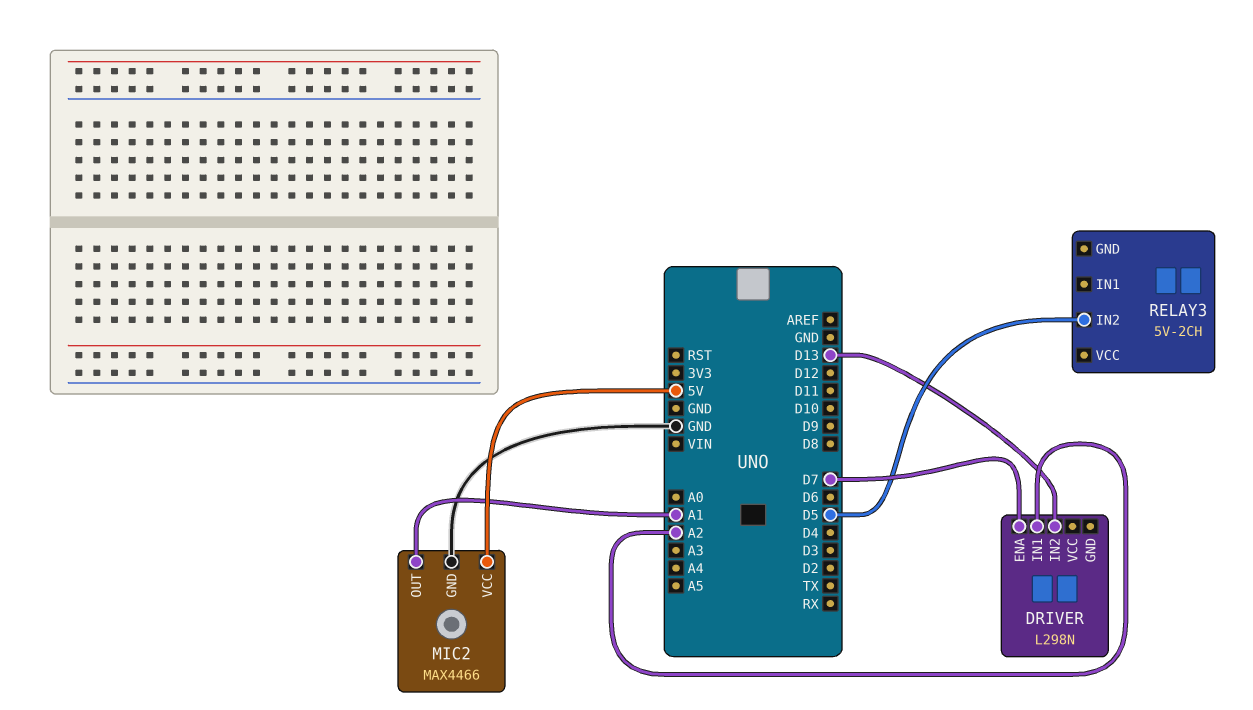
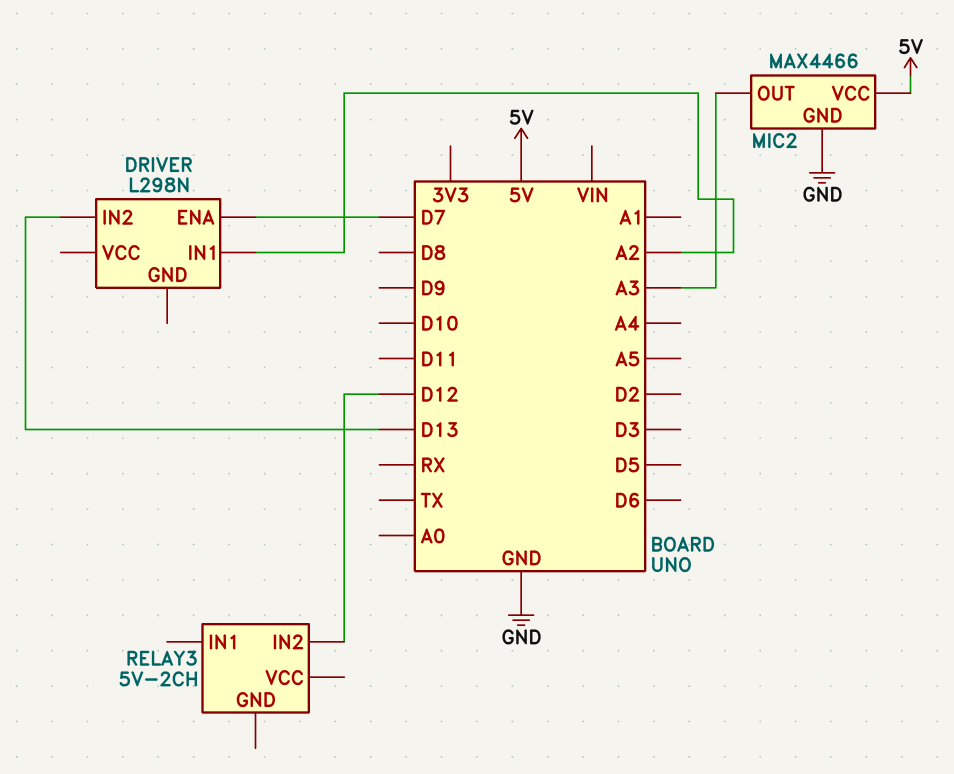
MIC2 pin OUT: A1 -> A3
RELAY3 pin IN2: D5 -> D12

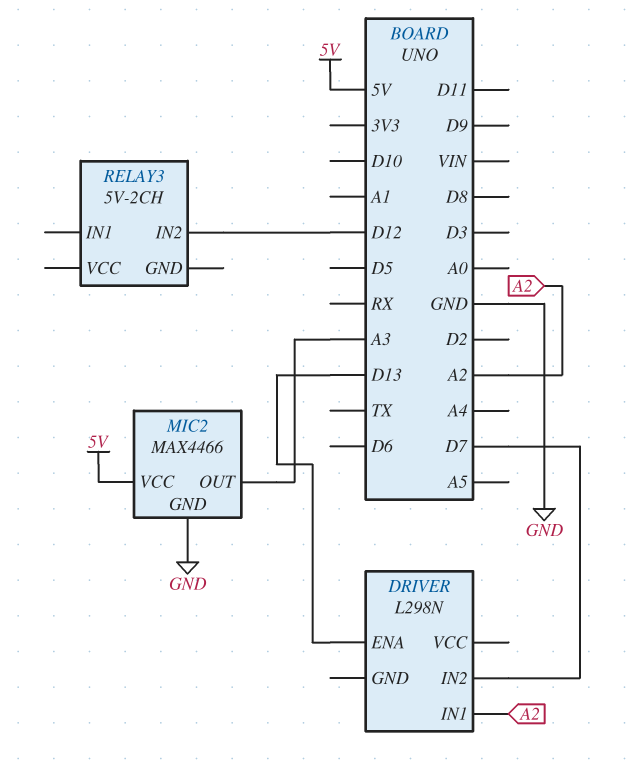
DRIVER pin ENA: D7 -> D13
DRIVER pin IN2: D13 -> D7

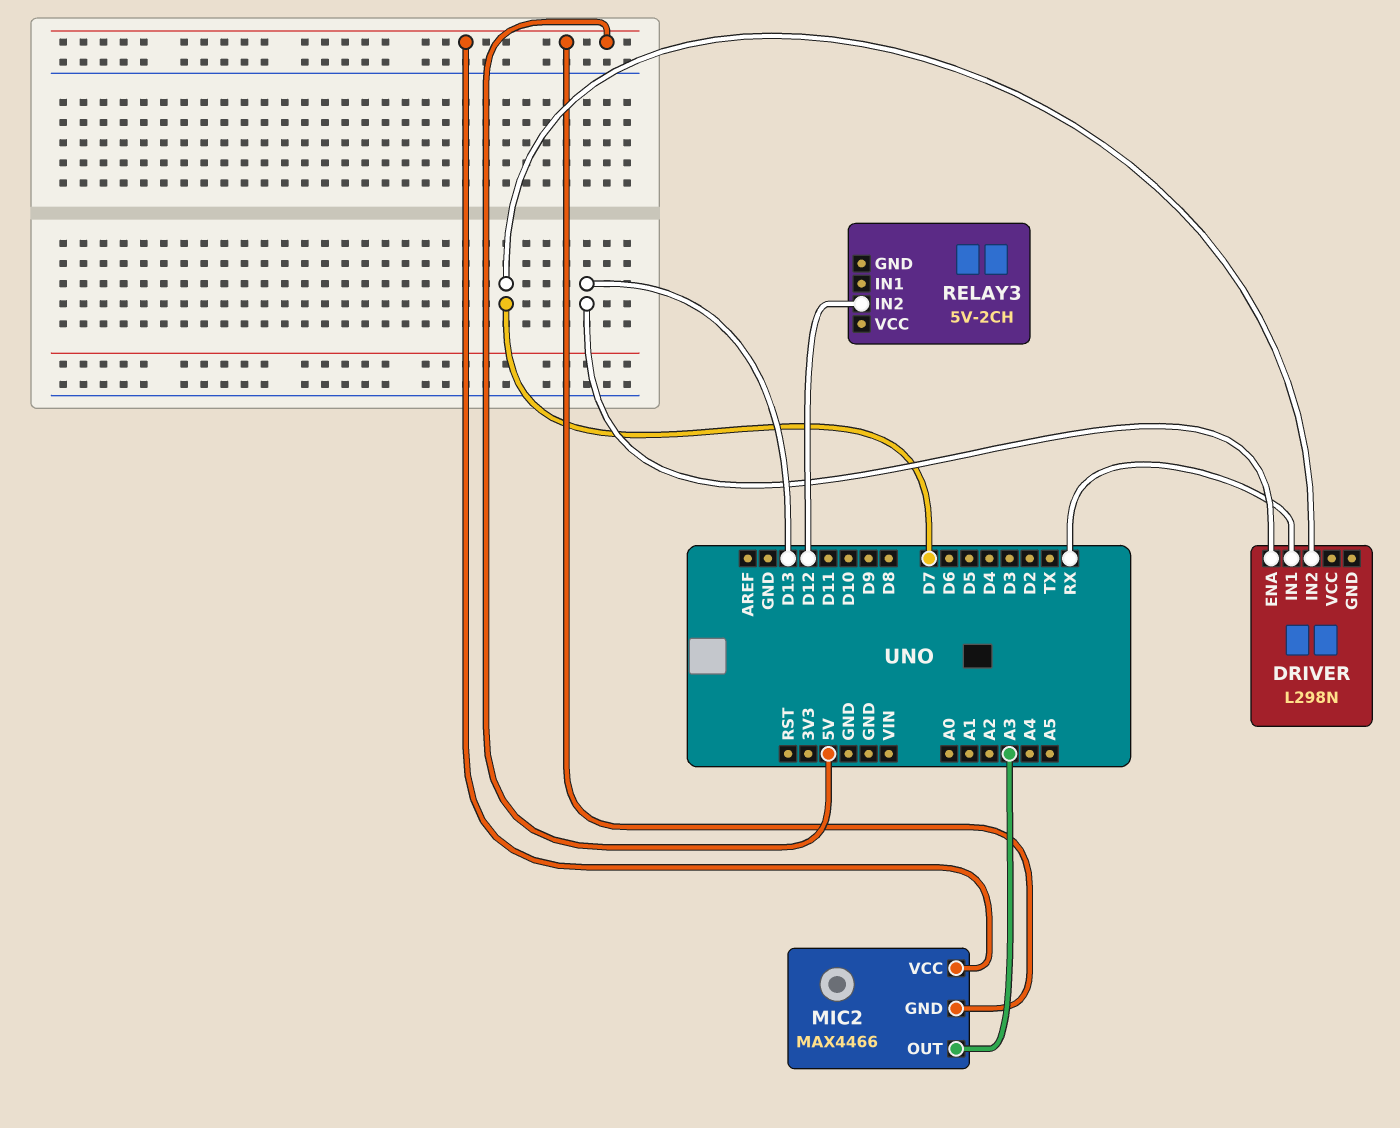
DRIVER pin IN1: A2 -> RX
MIC2 pin GND: GND -> 5V

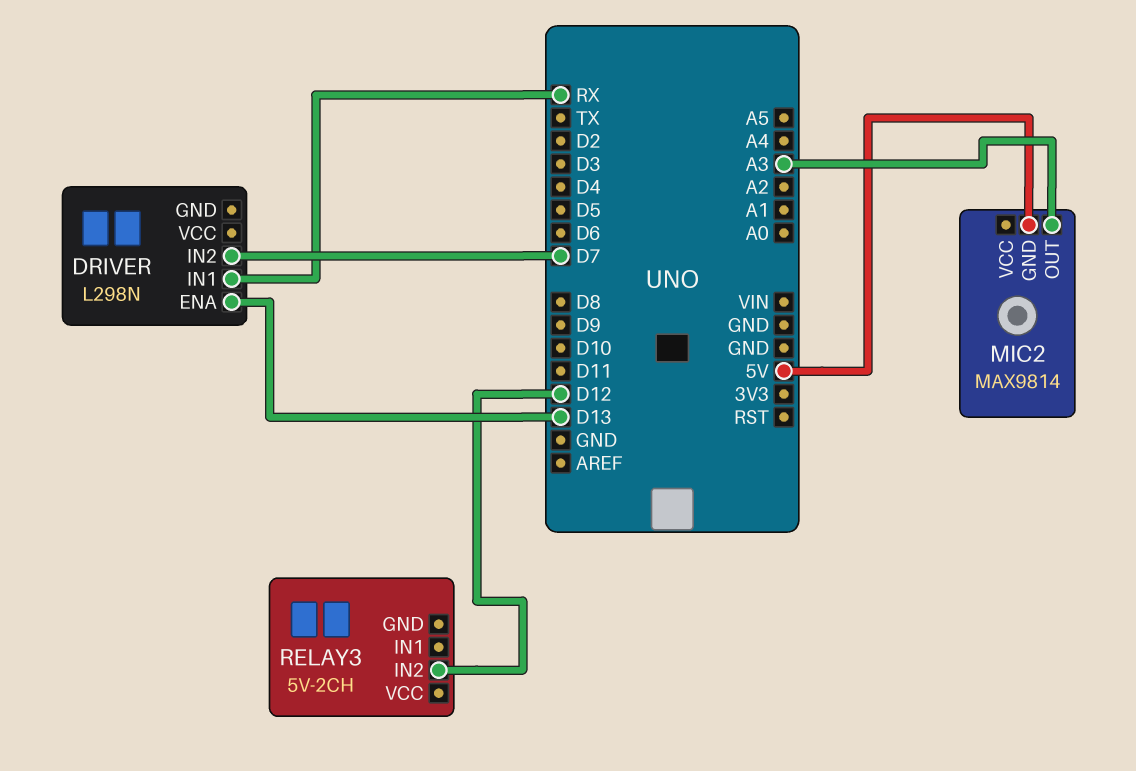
MIC2: MAX4466 -> MAX9814
MIC2 pin VCC: 5V -> none

